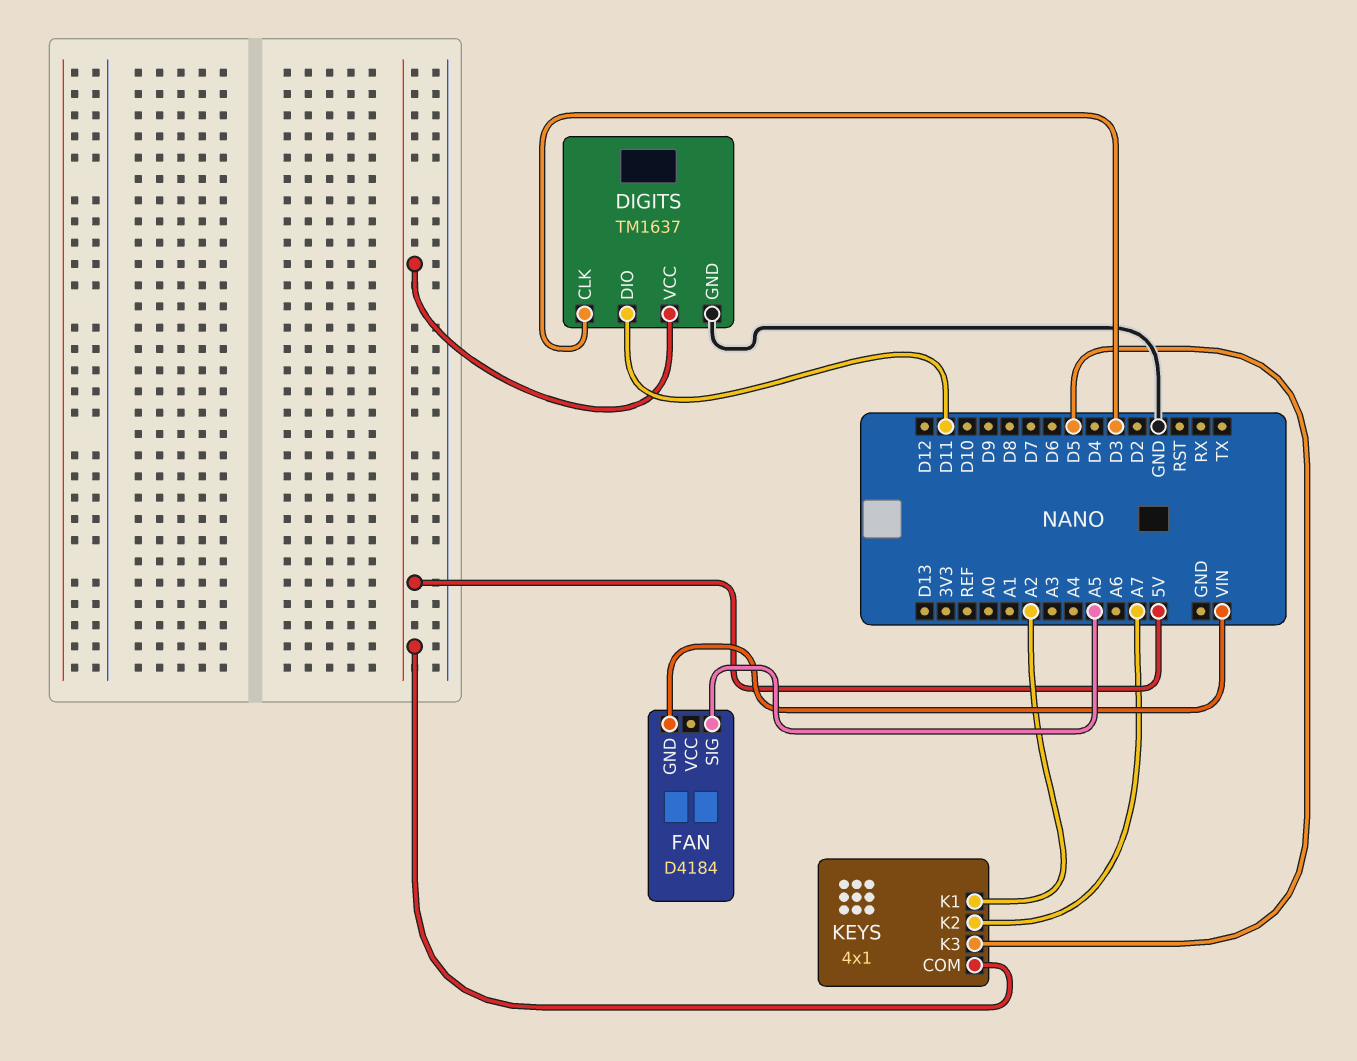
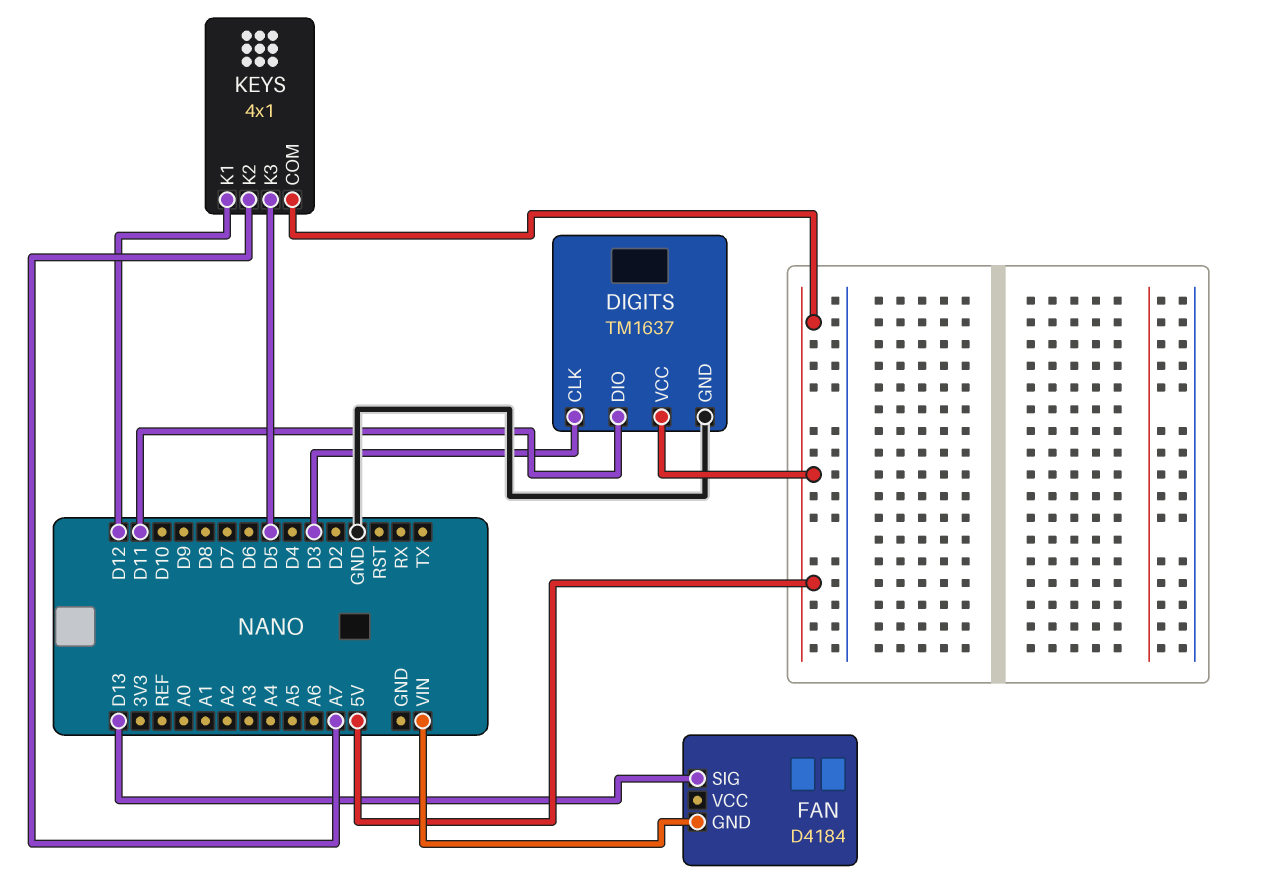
FAN pin SIG: A5 -> D13
KEYS pin K1: A2 -> D12

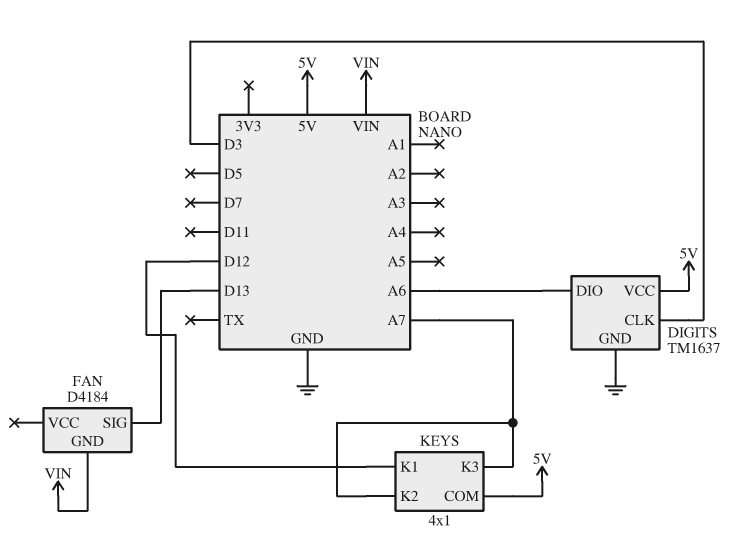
DIGITS pin DIO: D11 -> A6
KEYS pin K3: D5 -> A7

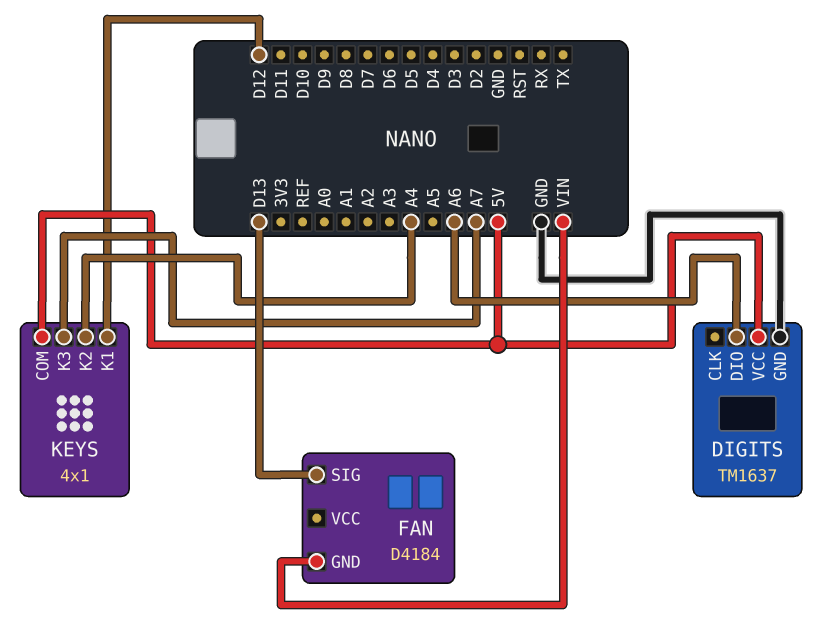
DIGITS pin CLK: D3 -> none
KEYS pin K2: A7 -> A4

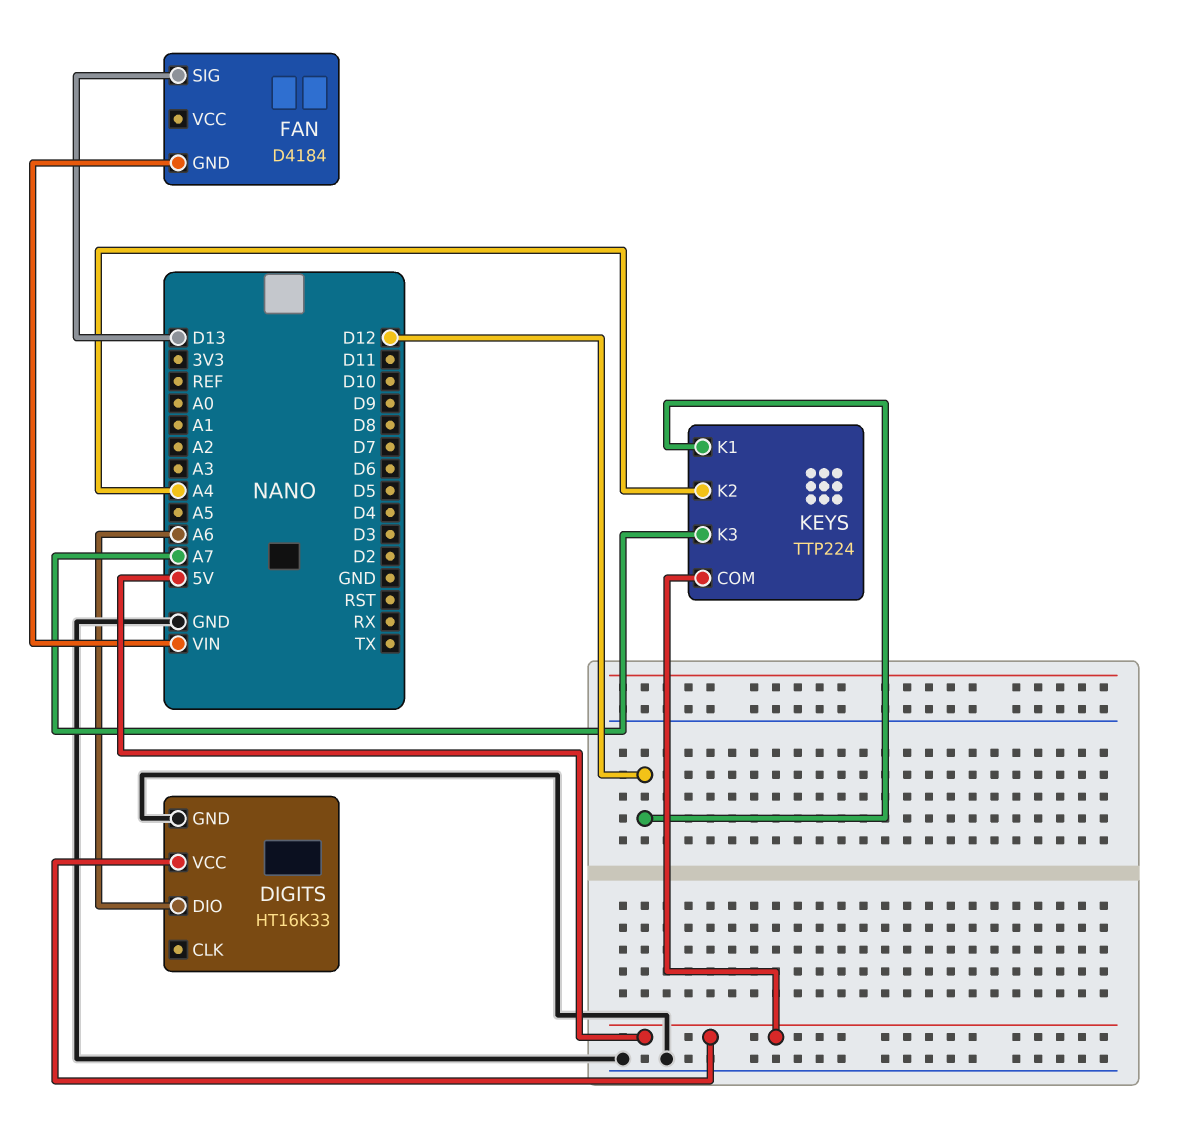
DIGITS: TM1637 -> HT16K33
KEYS: 4x1 -> TTP224

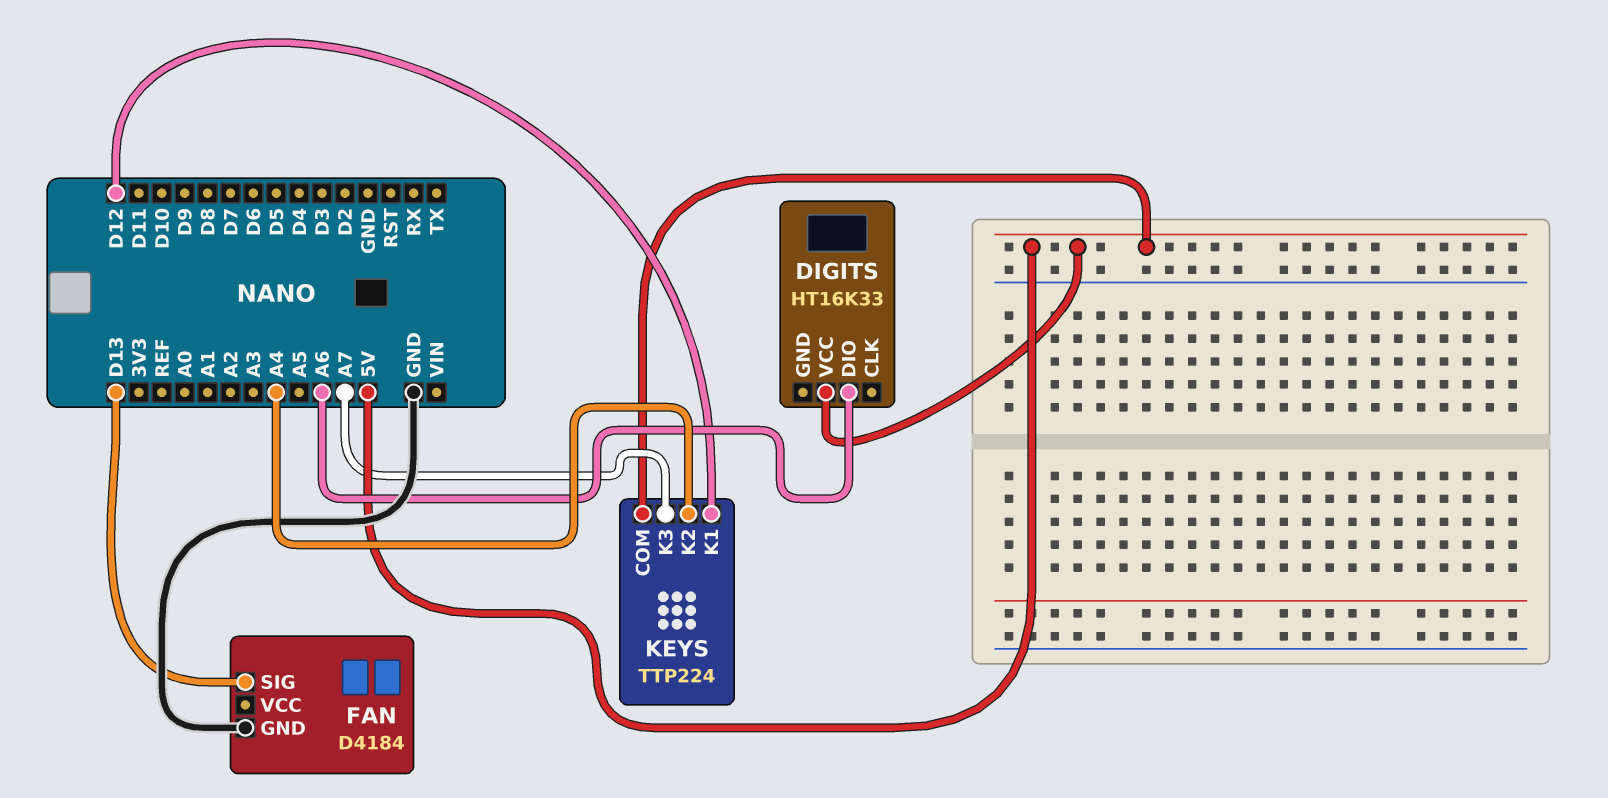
DIGITS pin GND: GND -> none
FAN pin GND: VIN -> GND

